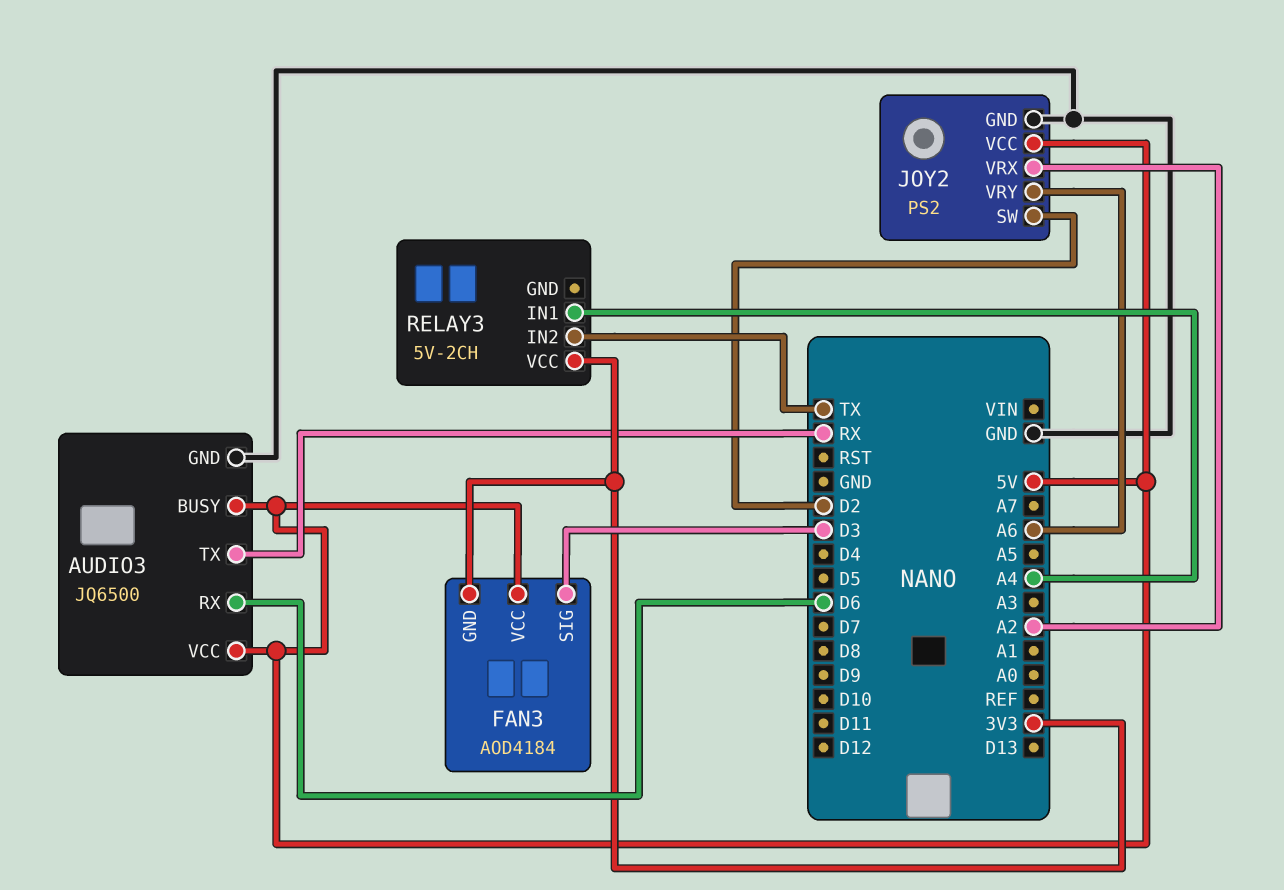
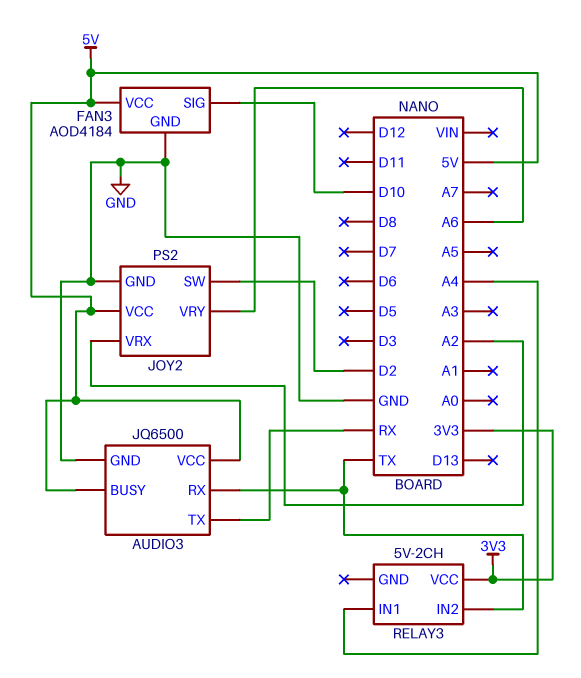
AUDIO3 pin RX: D6 -> TX
FAN3 pin GND: 3V3 -> GND
FAN3 pin SIG: D3 -> D10

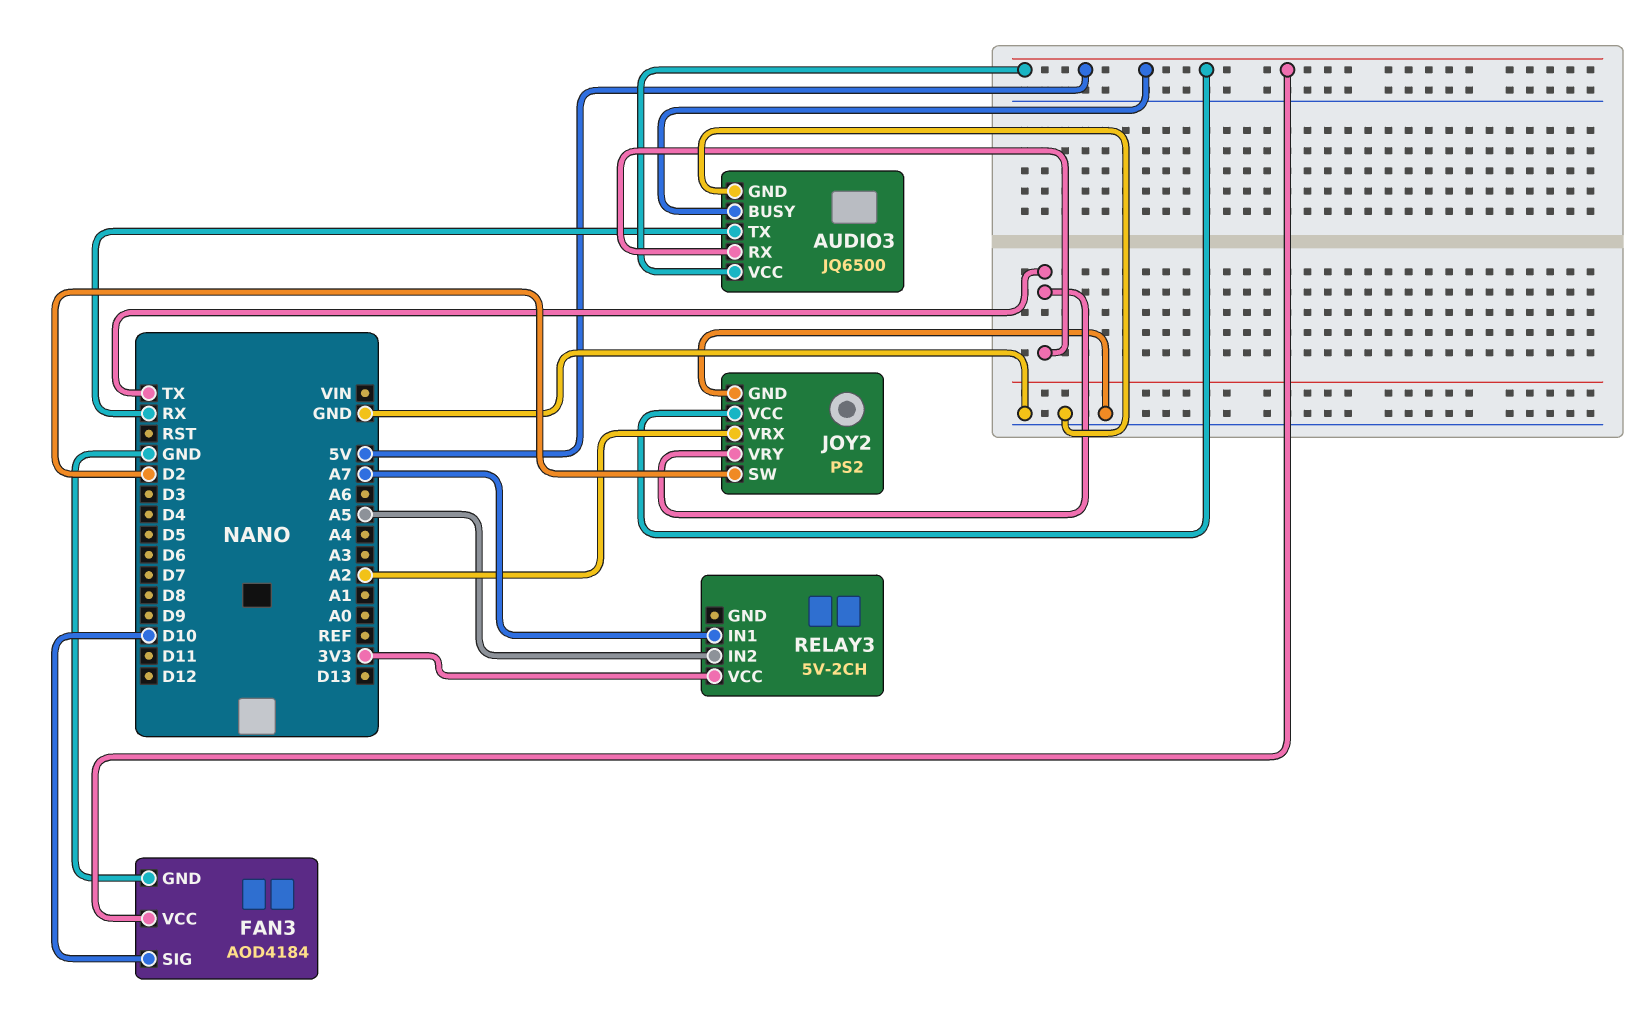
JOY2 pin VRY: A6 -> TX
RELAY3 pin IN1: A4 -> A7
RELAY3 pin IN2: TX -> A5

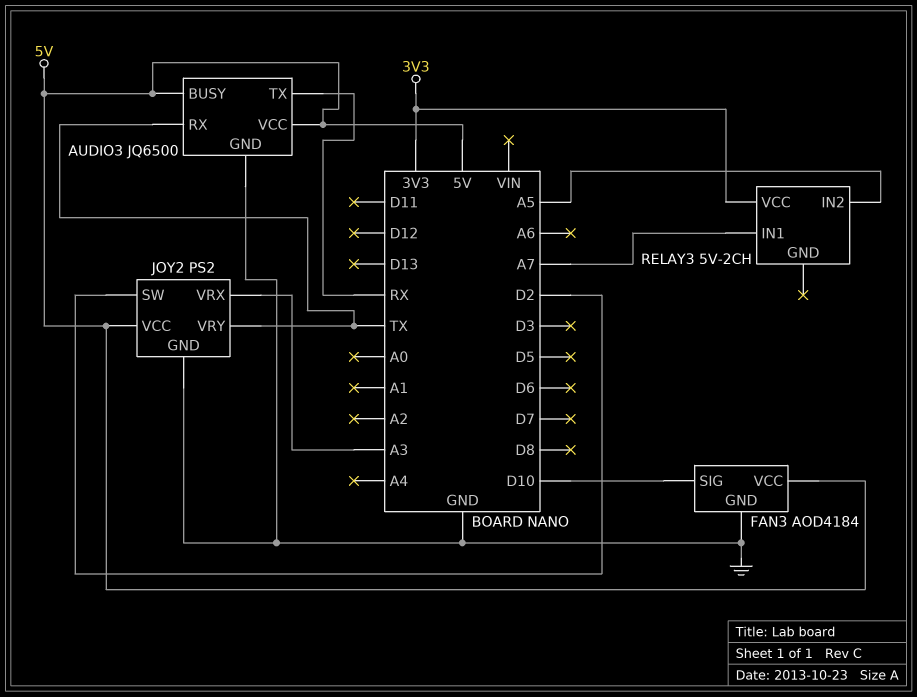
JOY2 pin VRX: A2 -> A3

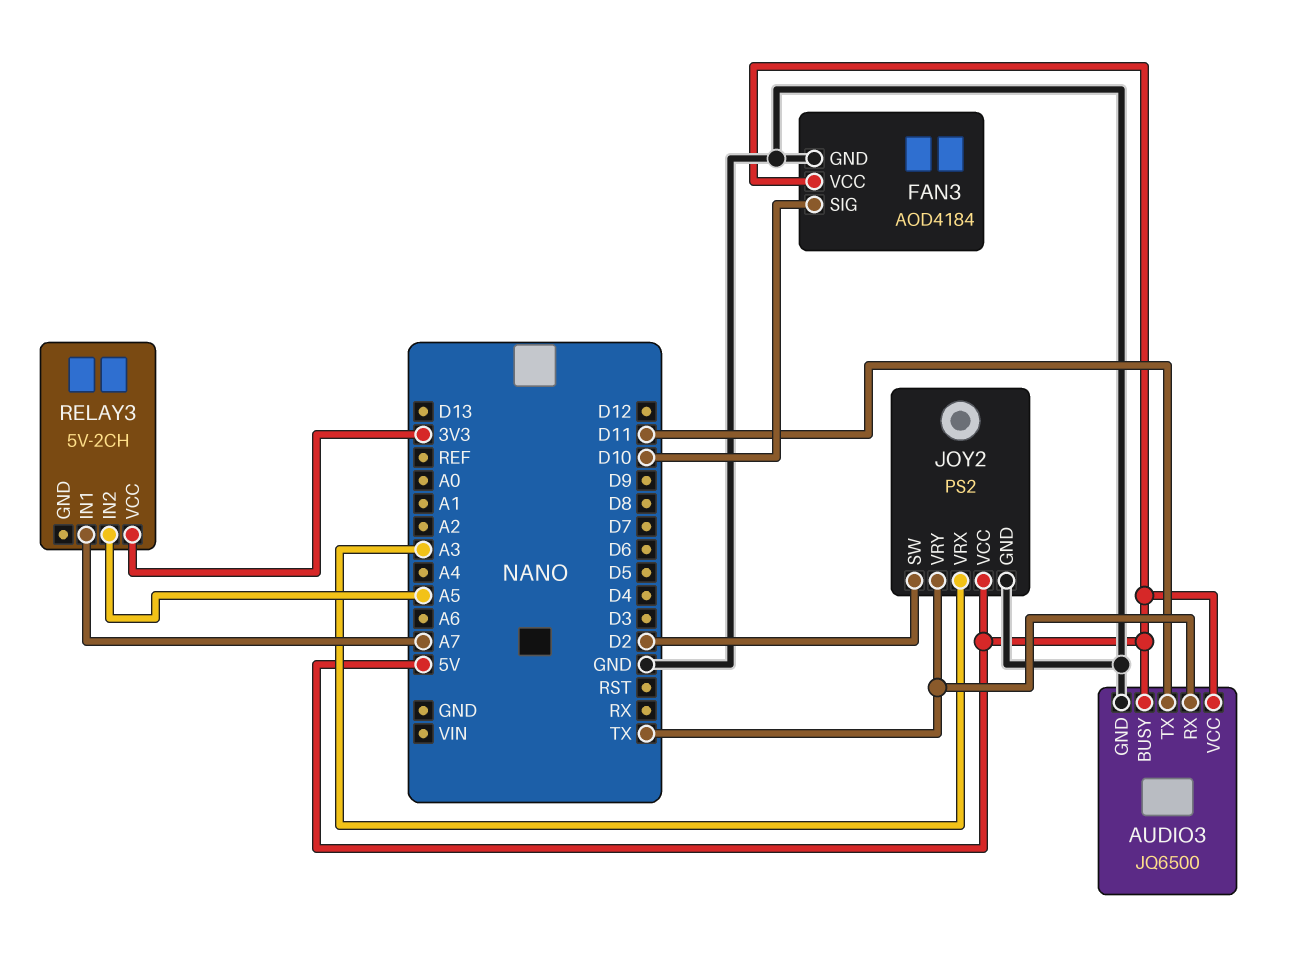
AUDIO3 pin TX: RX -> D11

